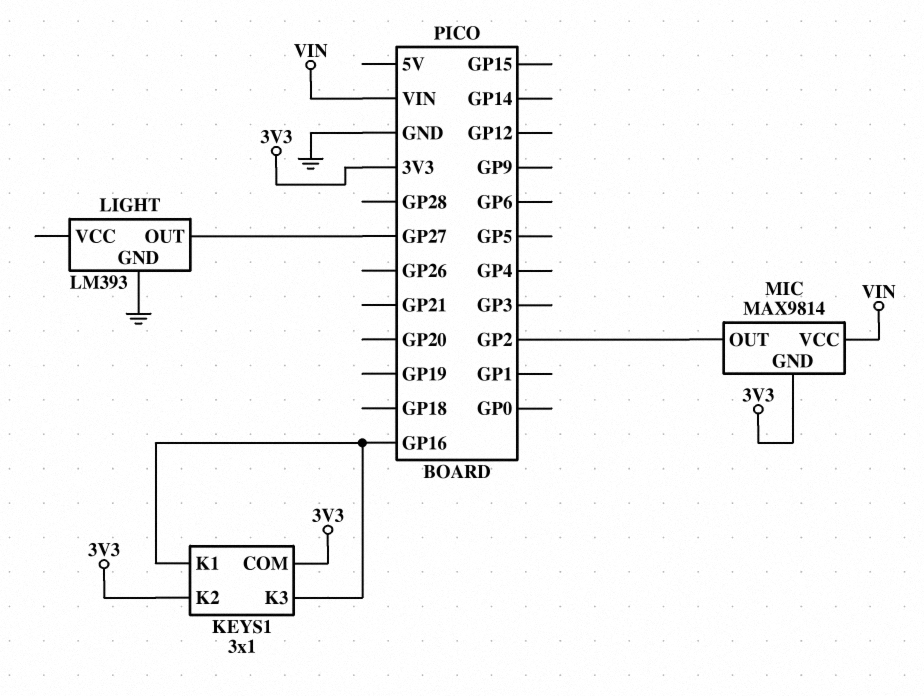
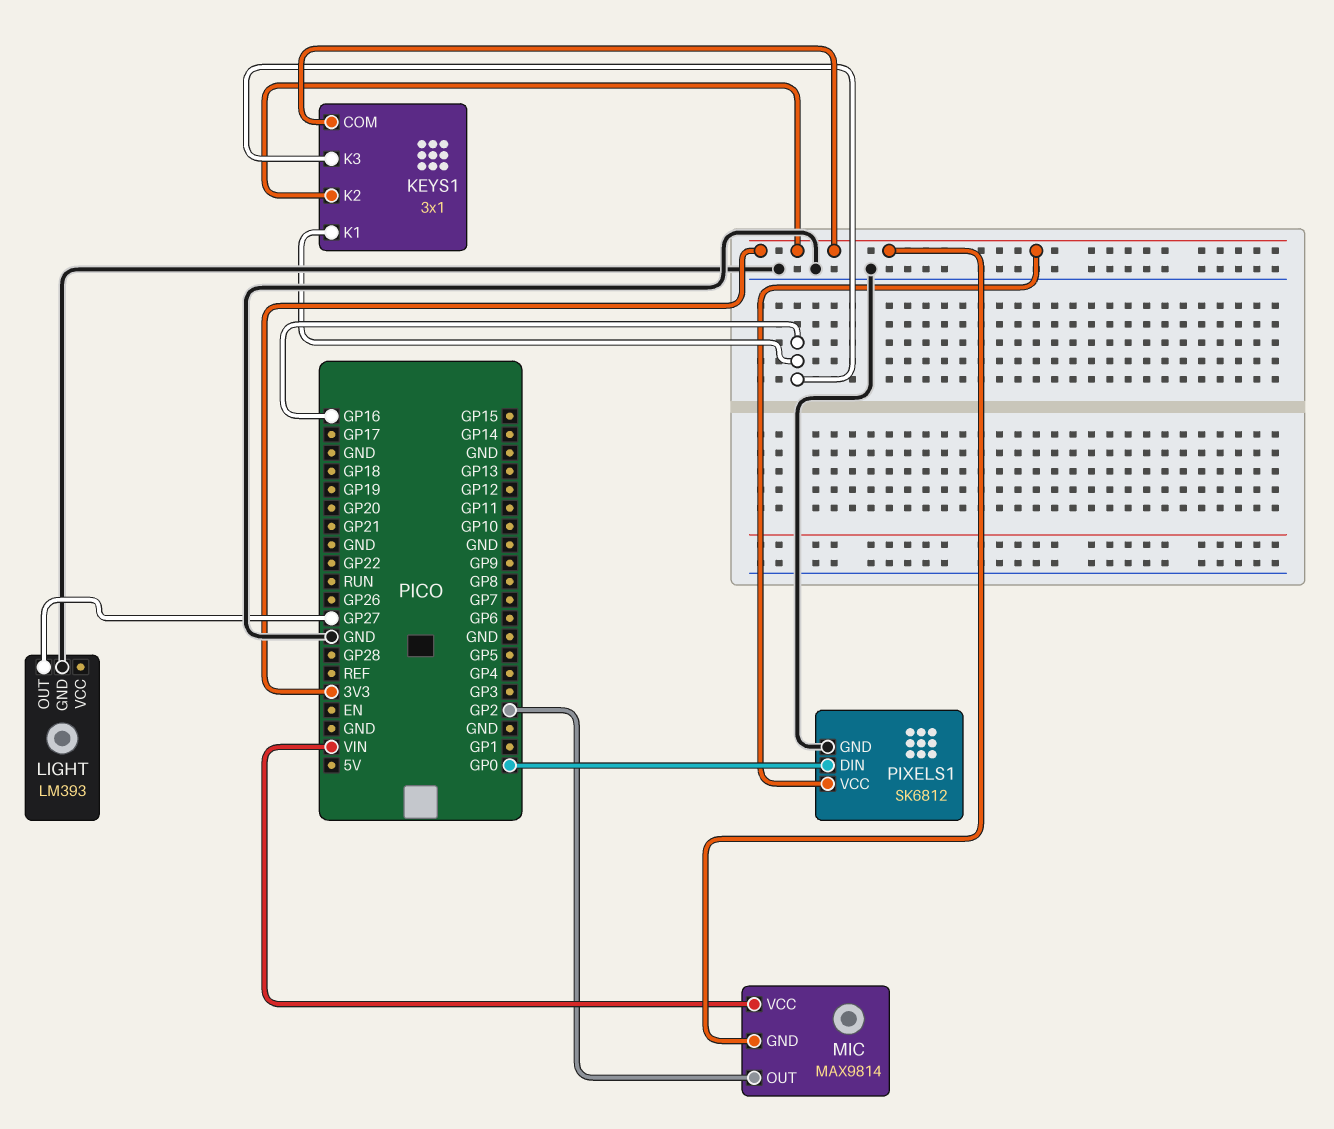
PIXELS1: none -> SK6812
PIXELS1 pin DIN: none -> GP0
PIXELS1 pin GND: none -> GND
PIXELS1 pin VCC: none -> 3V3

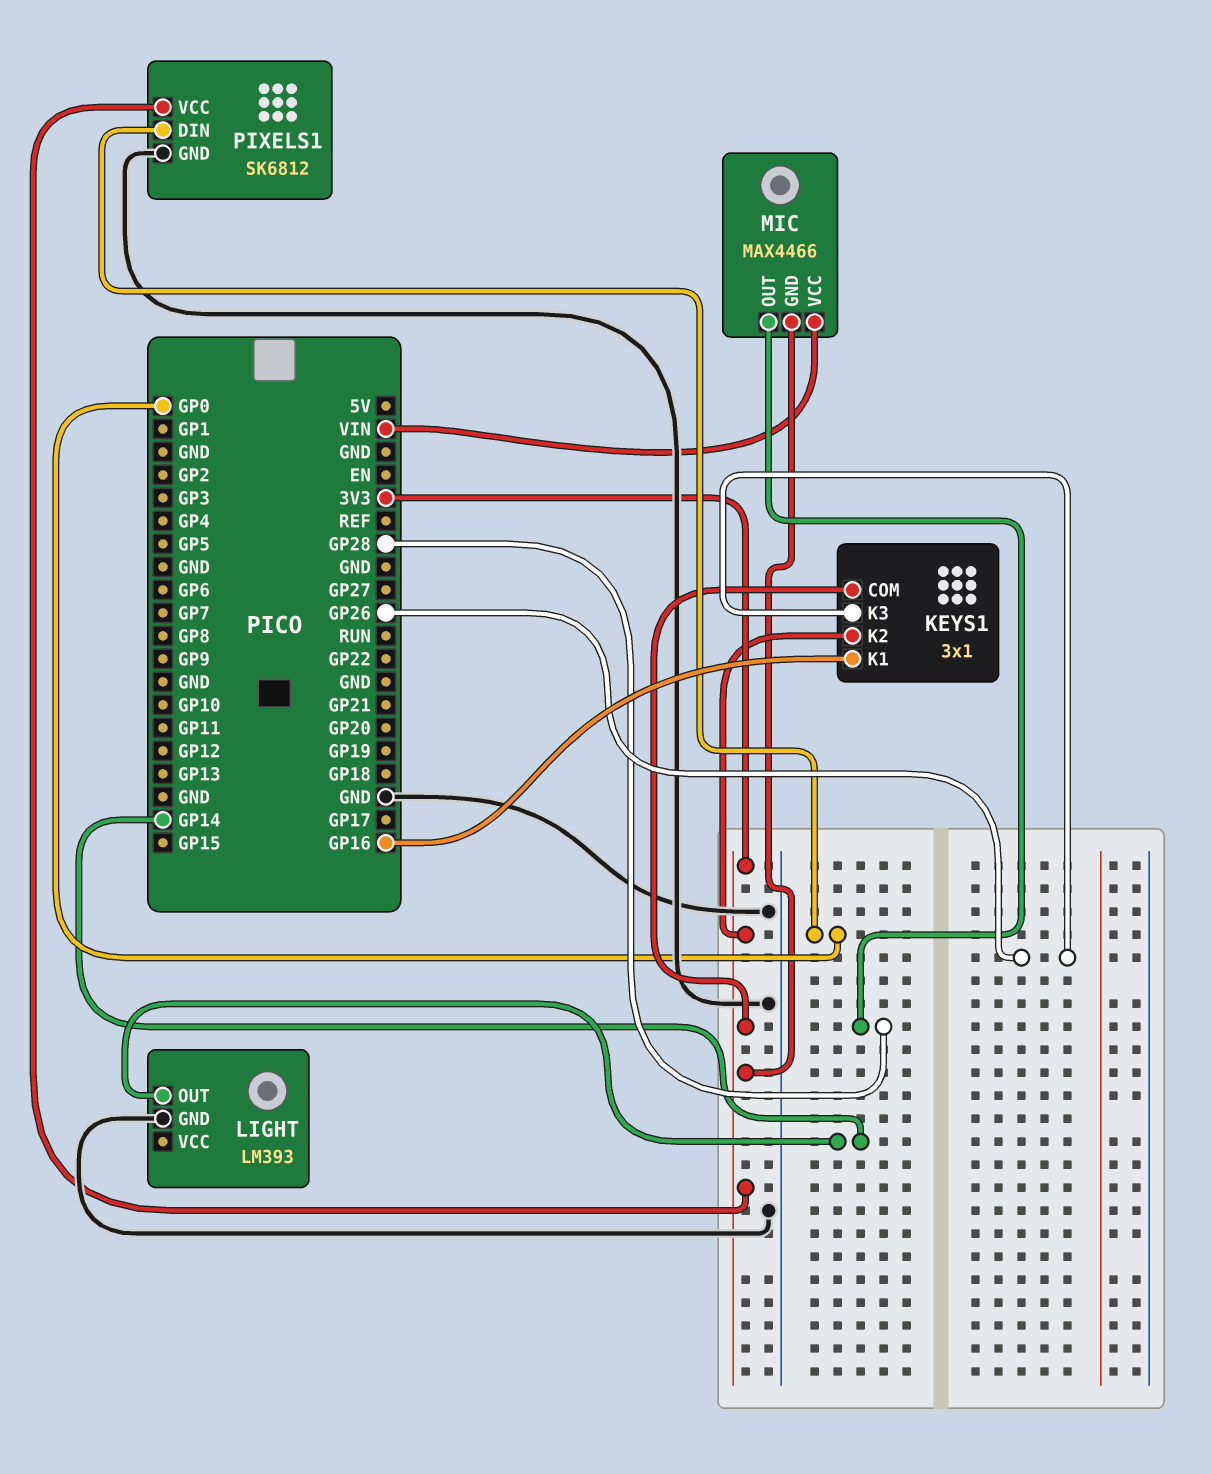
KEYS1 pin K3: GP16 -> GP26
LIGHT pin OUT: GP27 -> GP14
MIC: MAX9814 -> MAX4466
MIC pin OUT: GP2 -> GP28

